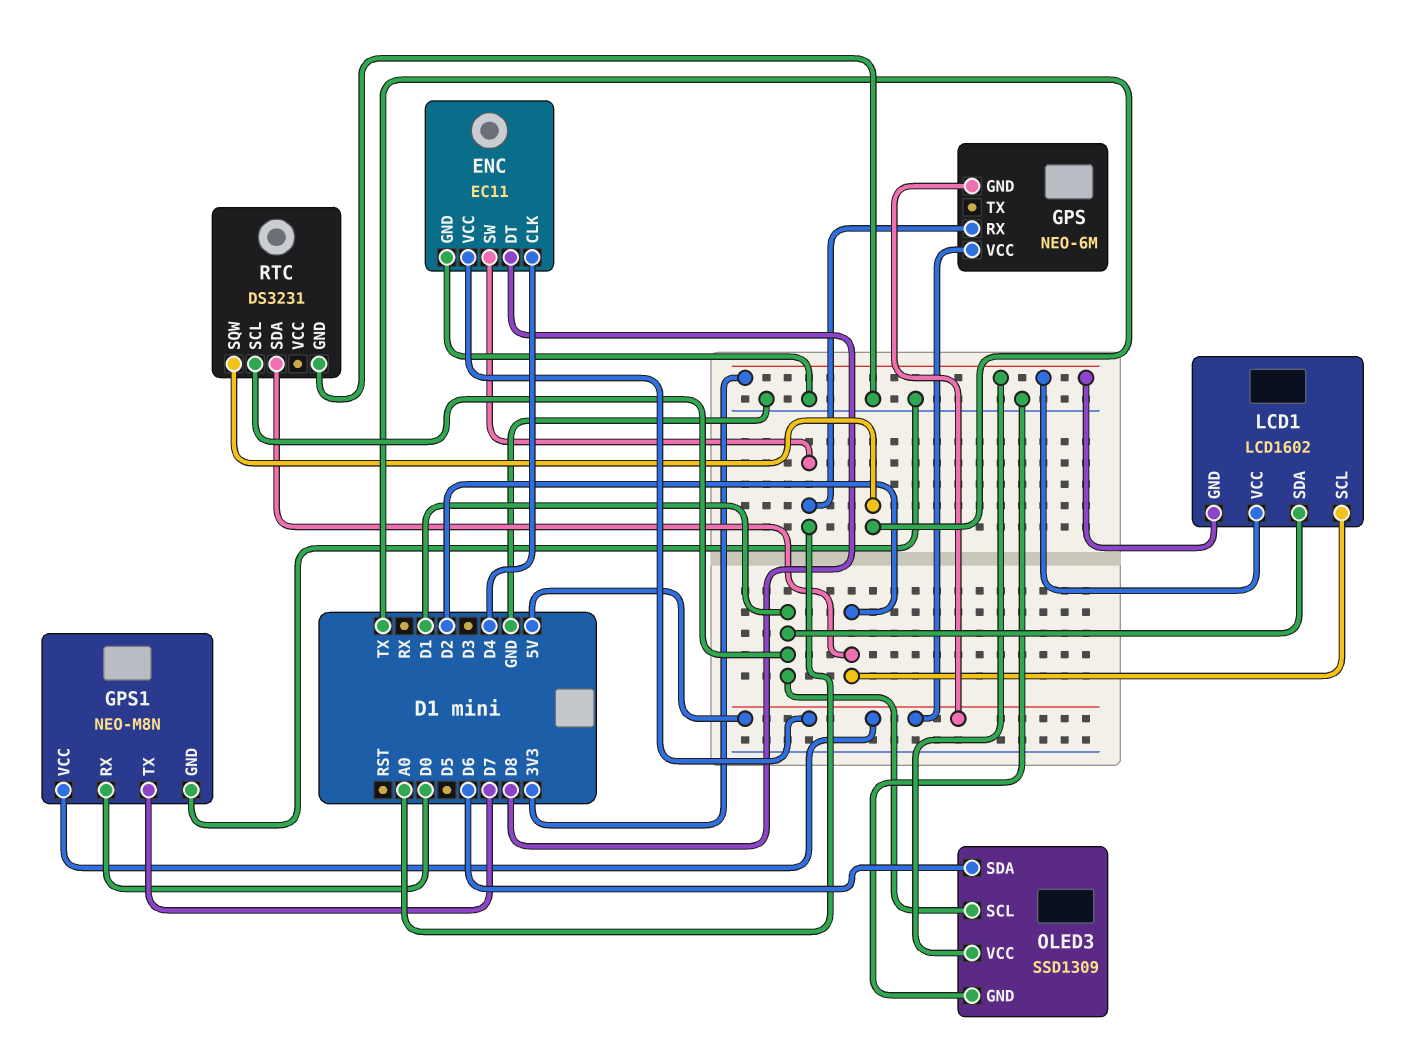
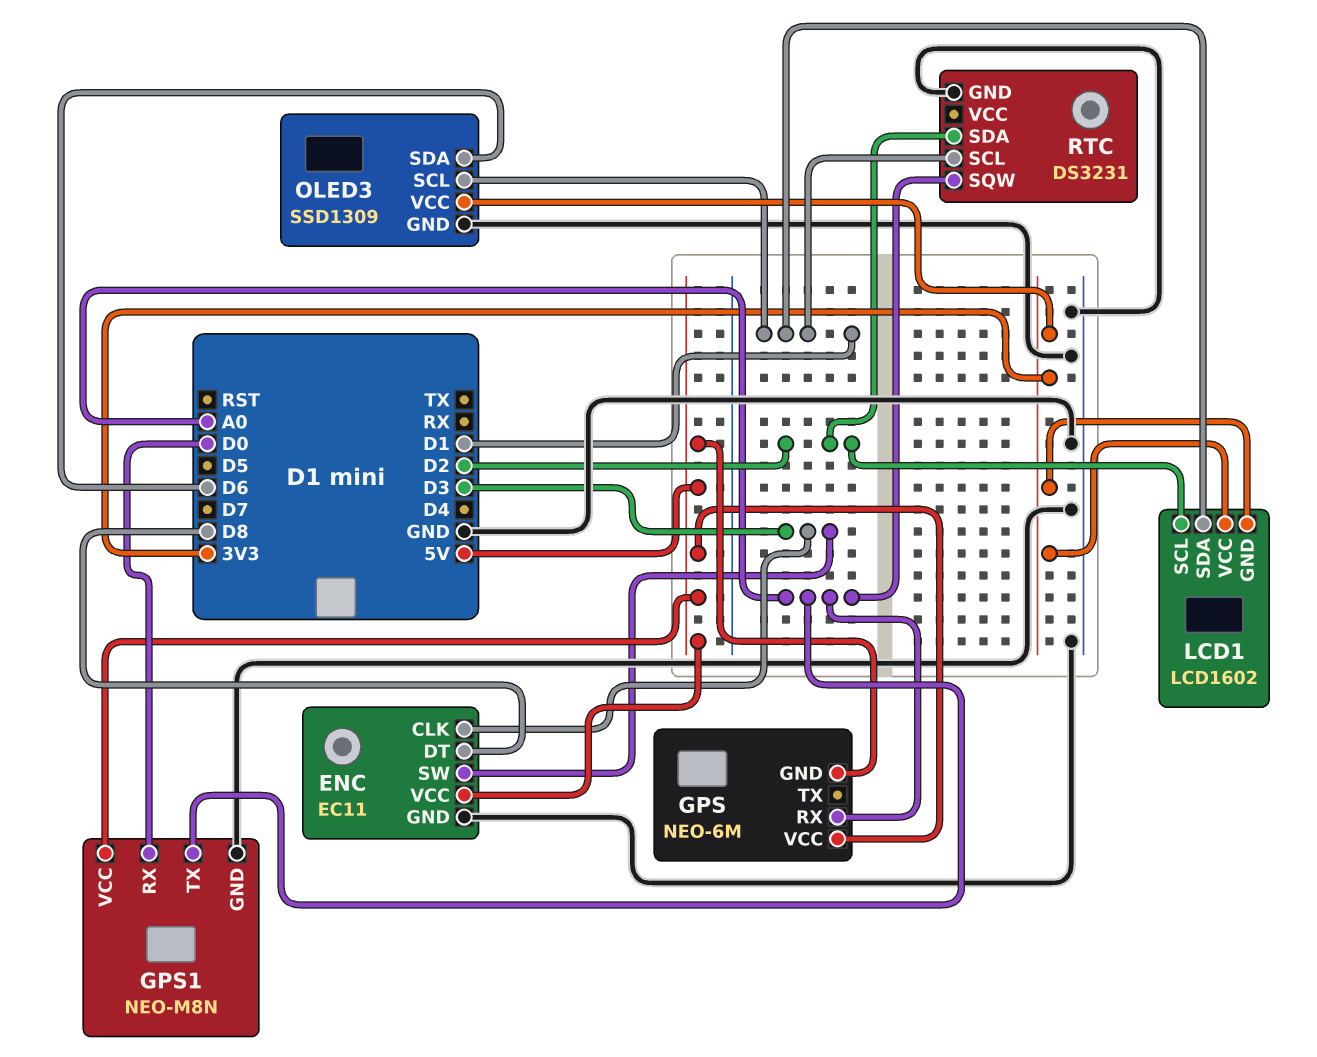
ENC pin CLK: D4 -> D3
ENC pin SW: A0 -> D3
GPS1 pin TX: D7 -> A0
RTC pin SQW: TX -> A0

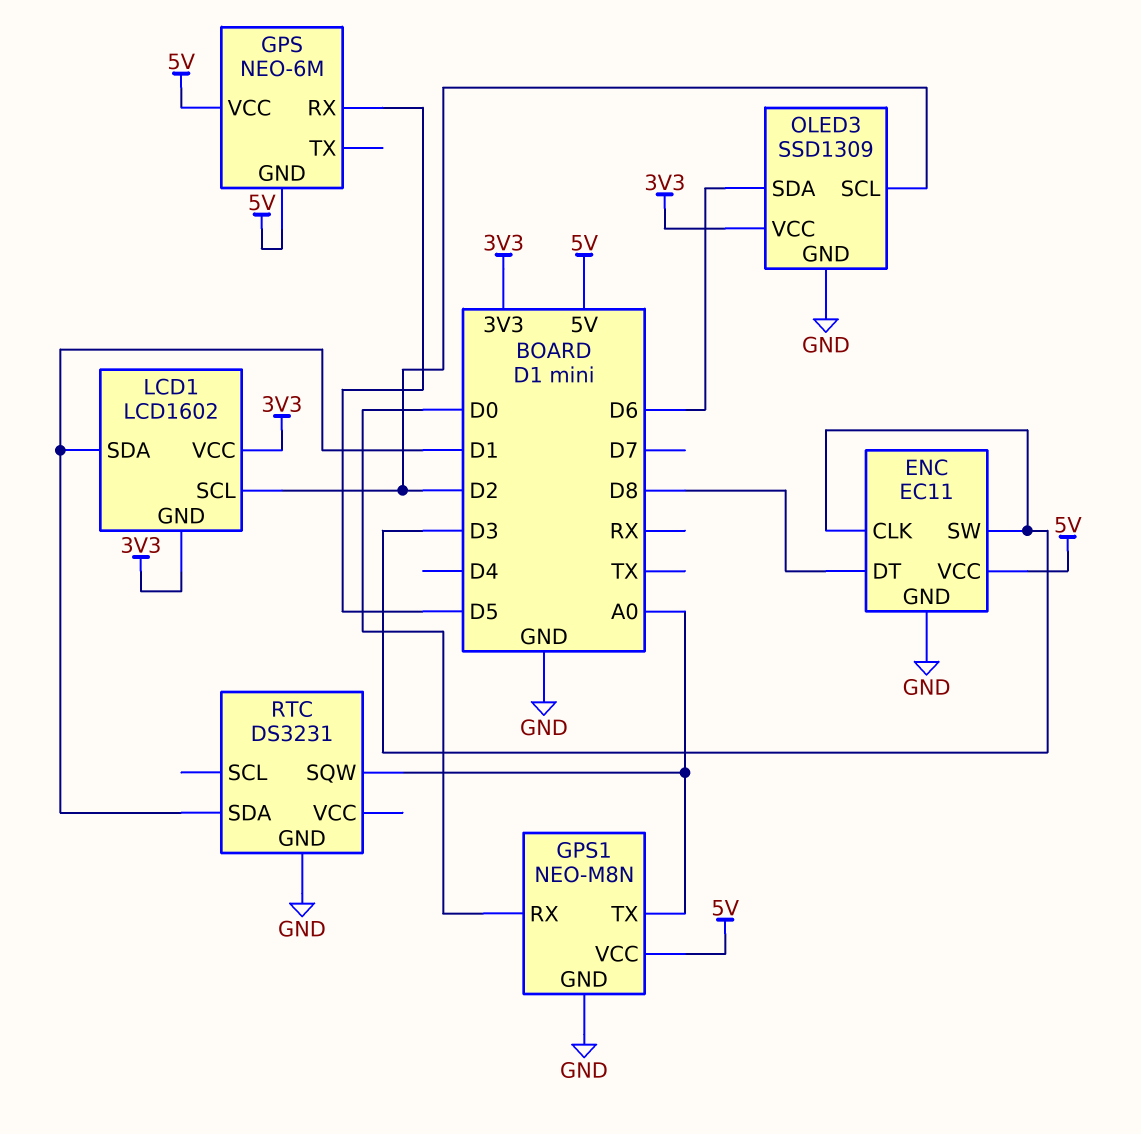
GPS pin RX: A0 -> D5
OLED3 pin SCL: D1 -> D2
RTC pin SCL: D1 -> none
RTC pin SDA: D2 -> D1

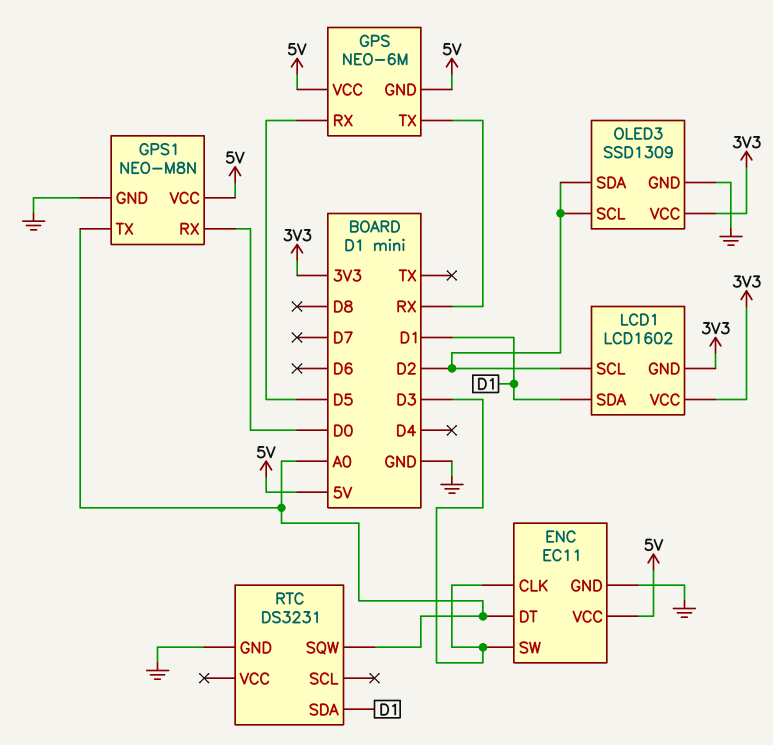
ENC pin DT: D8 -> A0
GPS pin TX: none -> RX
OLED3 pin SDA: D6 -> D2

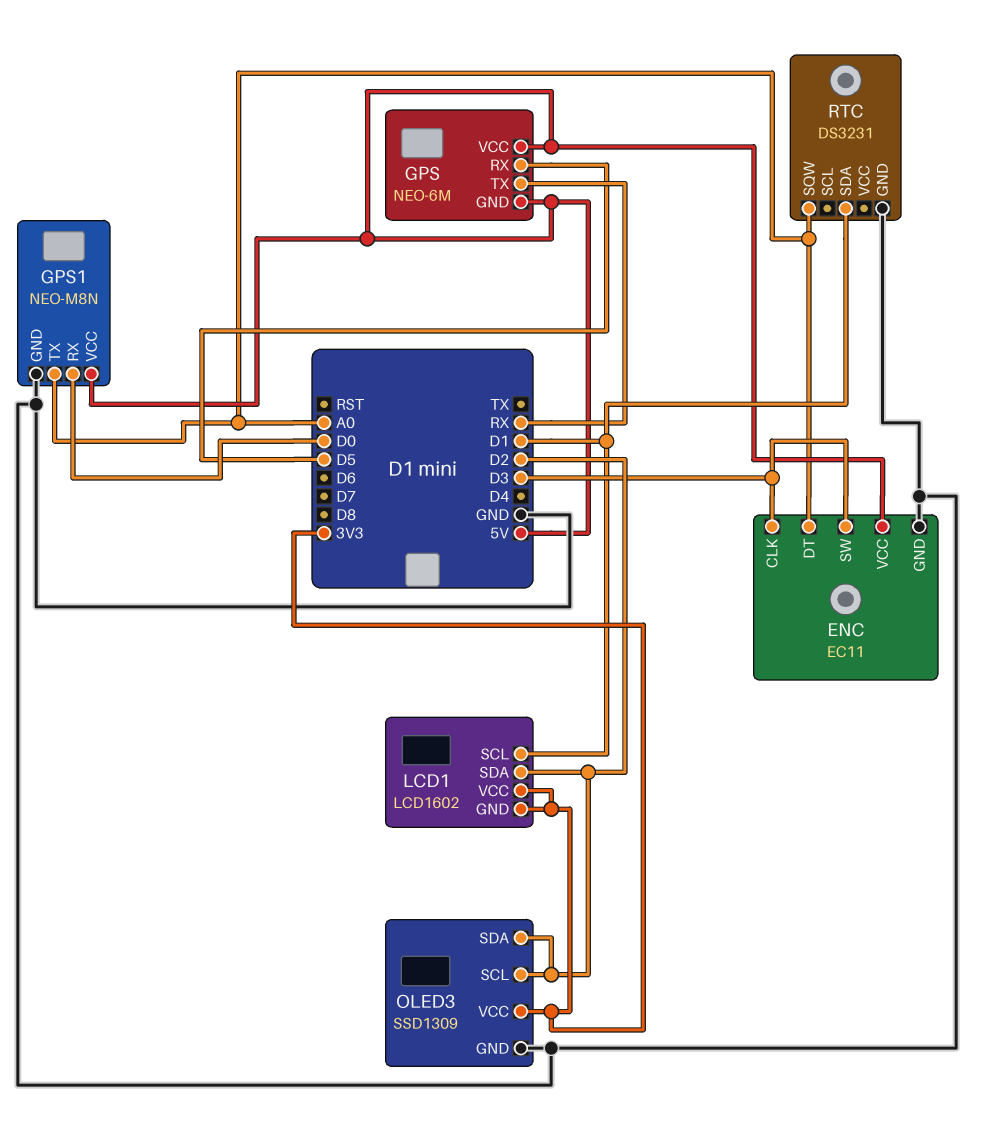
LCD1 pin SCL: D2 -> D1
LCD1 pin SDA: D1 -> D2

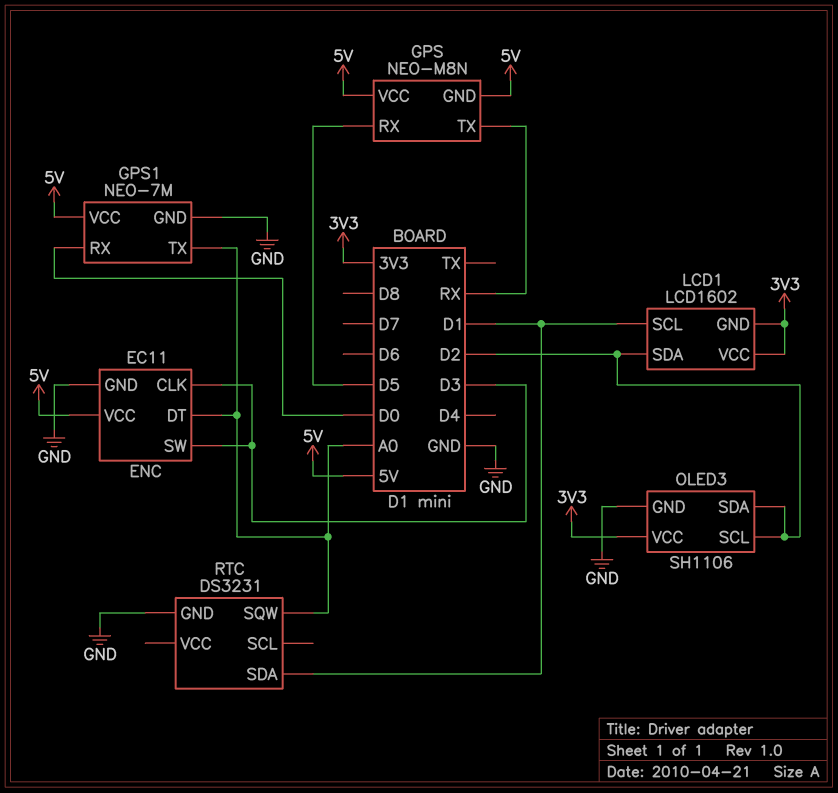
GPS: NEO-6M -> NEO-M8N
GPS1: NEO-M8N -> NEO-7M
OLED3: SSD1309 -> SH1106

